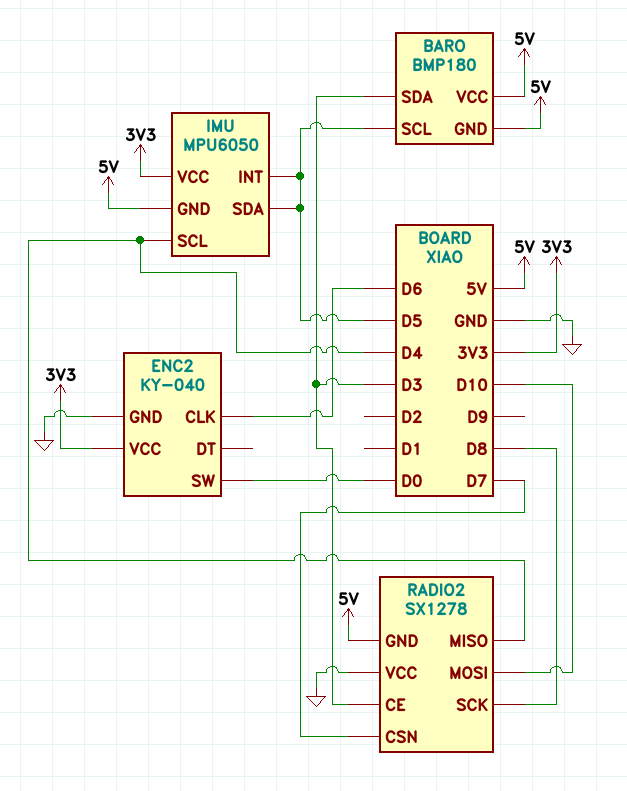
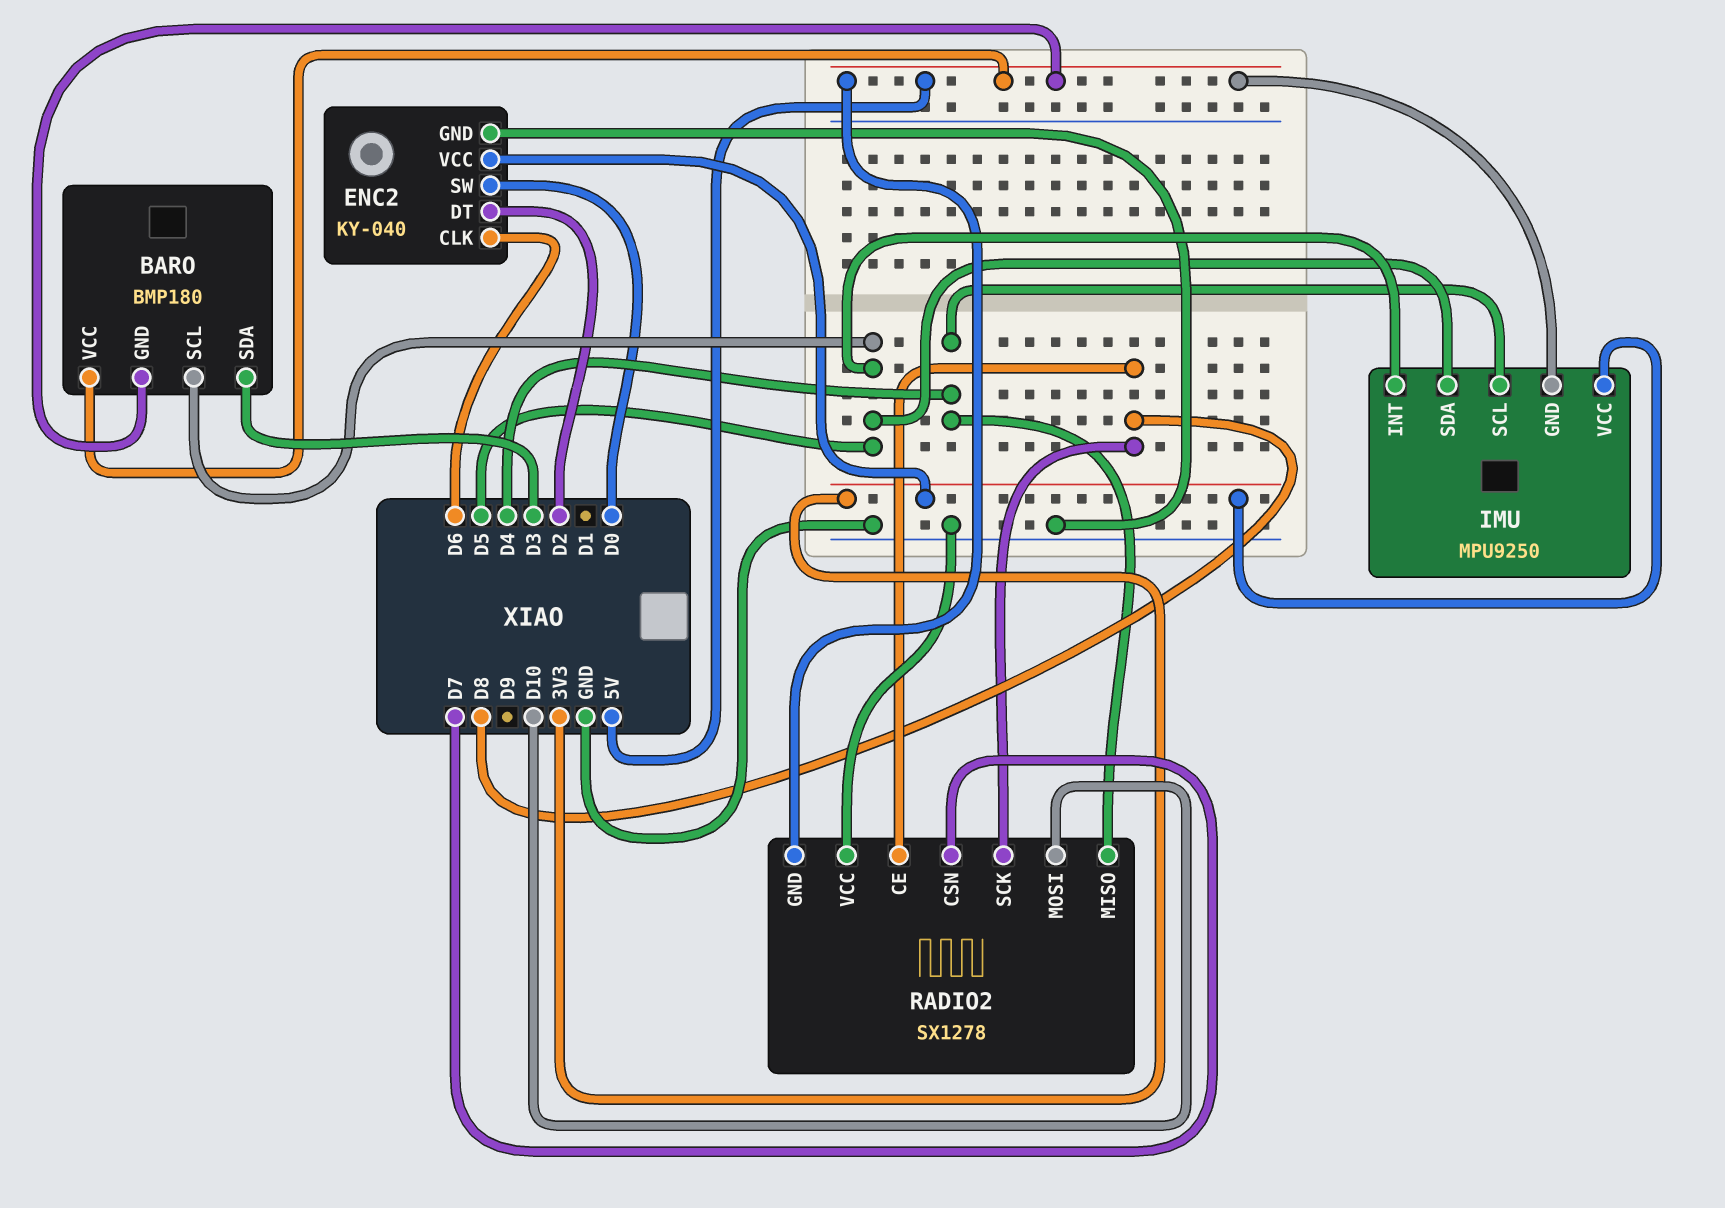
ENC2 pin DT: none -> D2
IMU: MPU6050 -> MPU9250
RADIO2 pin CE: D3 -> D8

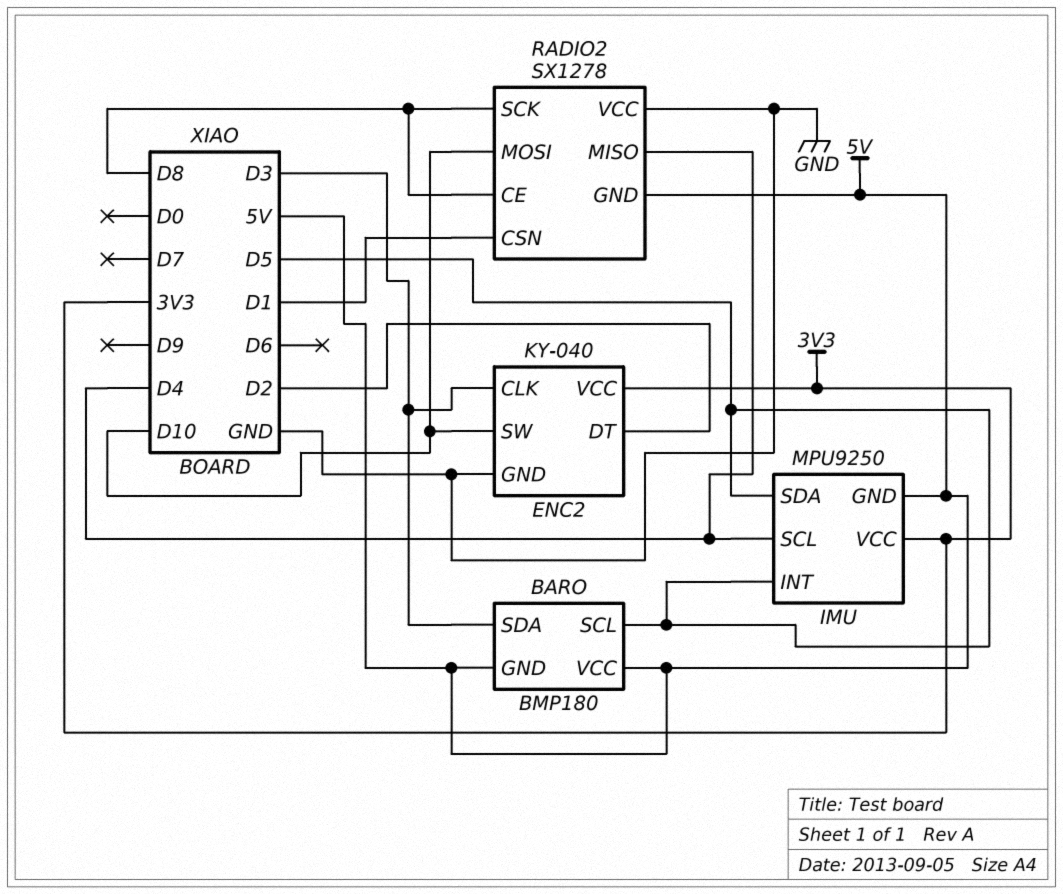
ENC2 pin CLK: D6 -> D3
ENC2 pin SW: D0 -> D10
RADIO2 pin CSN: D7 -> D1

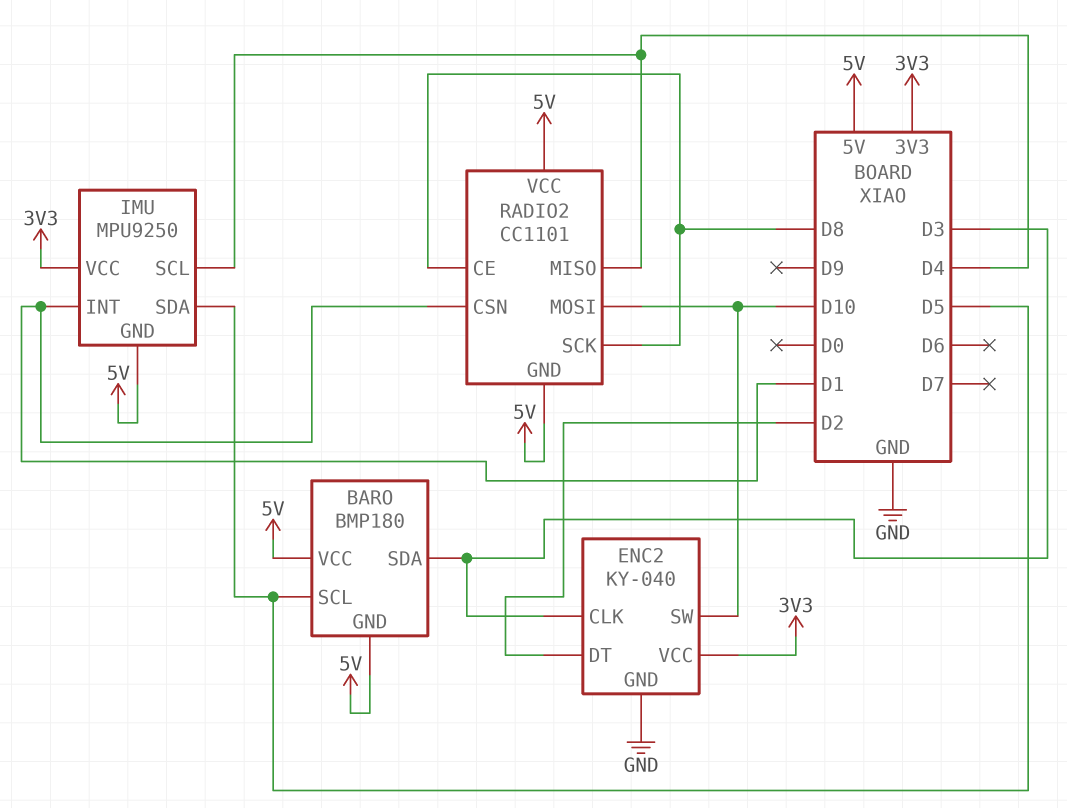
IMU pin INT: D5 -> D1
RADIO2: SX1278 -> CC1101
RADIO2 pin VCC: GND -> 5V

